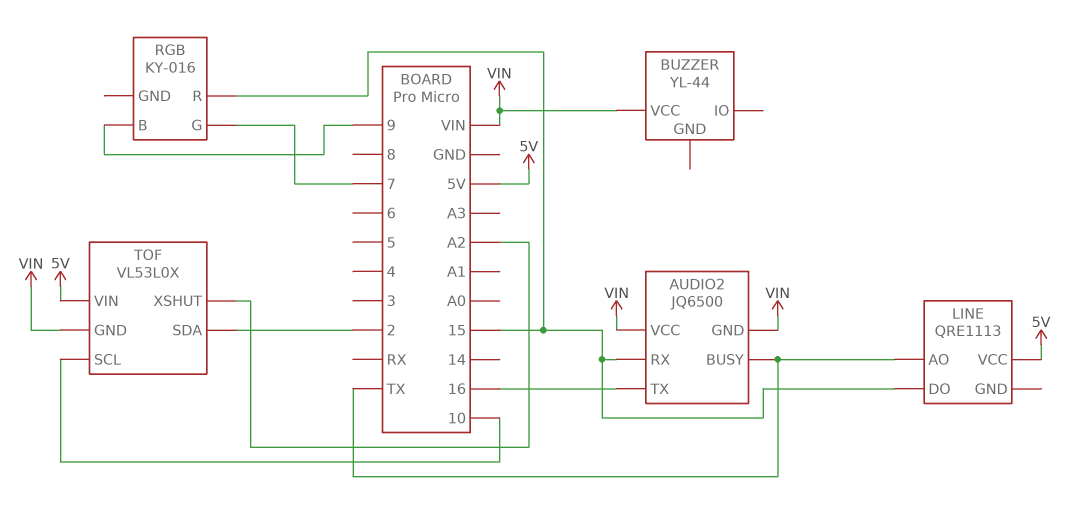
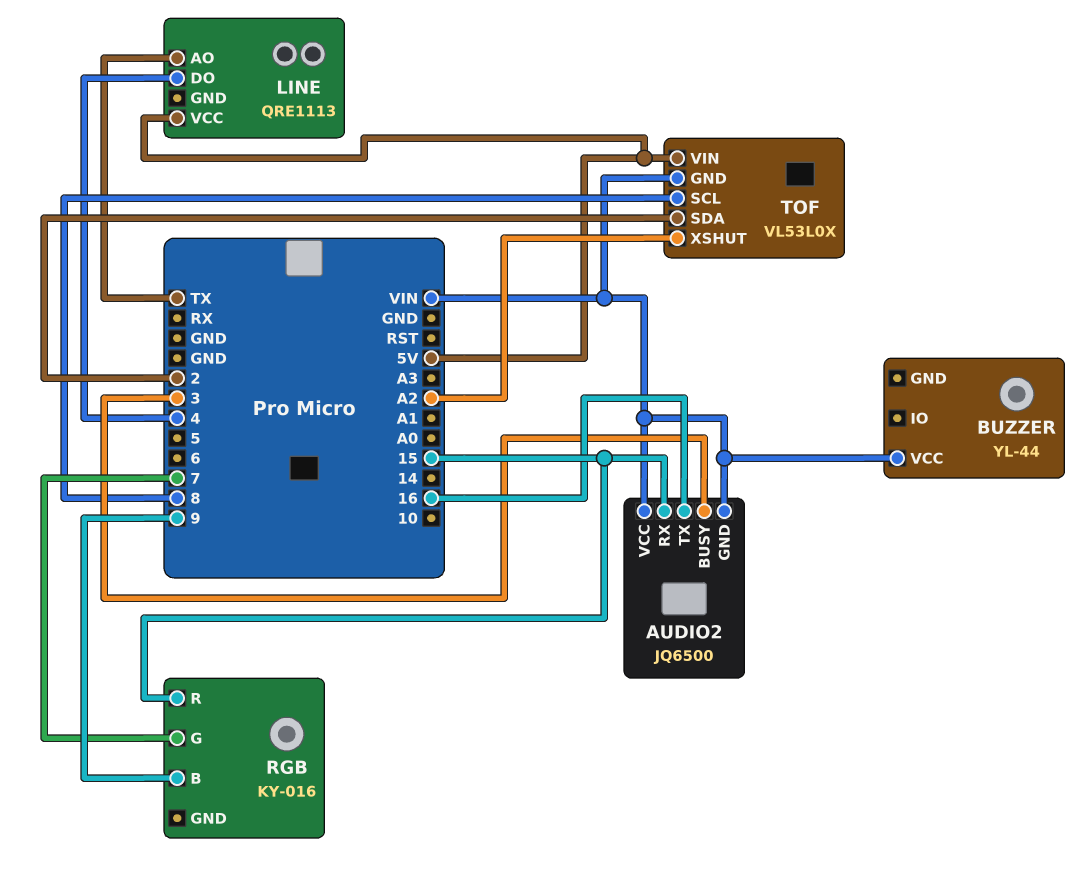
AUDIO2 pin BUSY: TX -> 3
LINE pin DO: 15 -> 4
TOF pin SCL: 10 -> 8

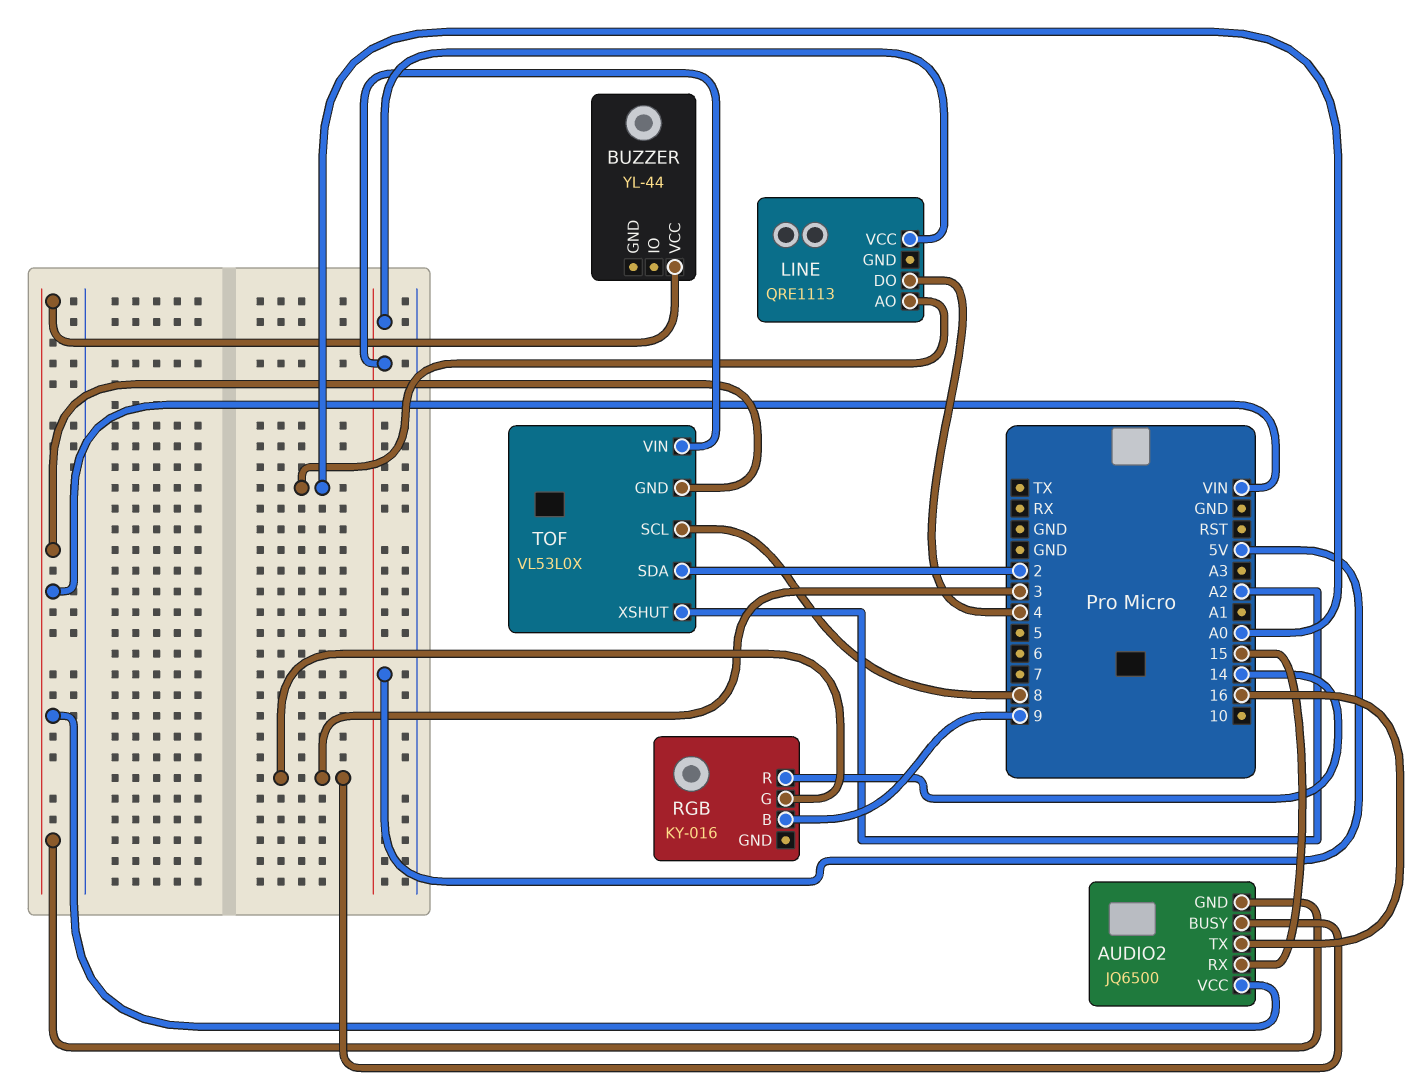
LINE pin AO: TX -> A0
RGB pin G: 7 -> 3
RGB pin R: 15 -> 14

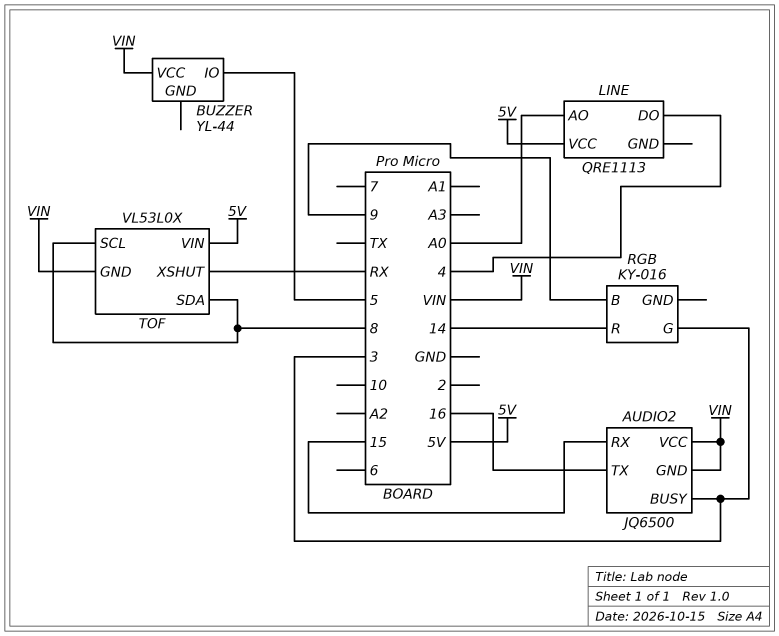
BUZZER pin IO: none -> 5
TOF pin SDA: 2 -> 8
TOF pin XSHUT: A2 -> RX

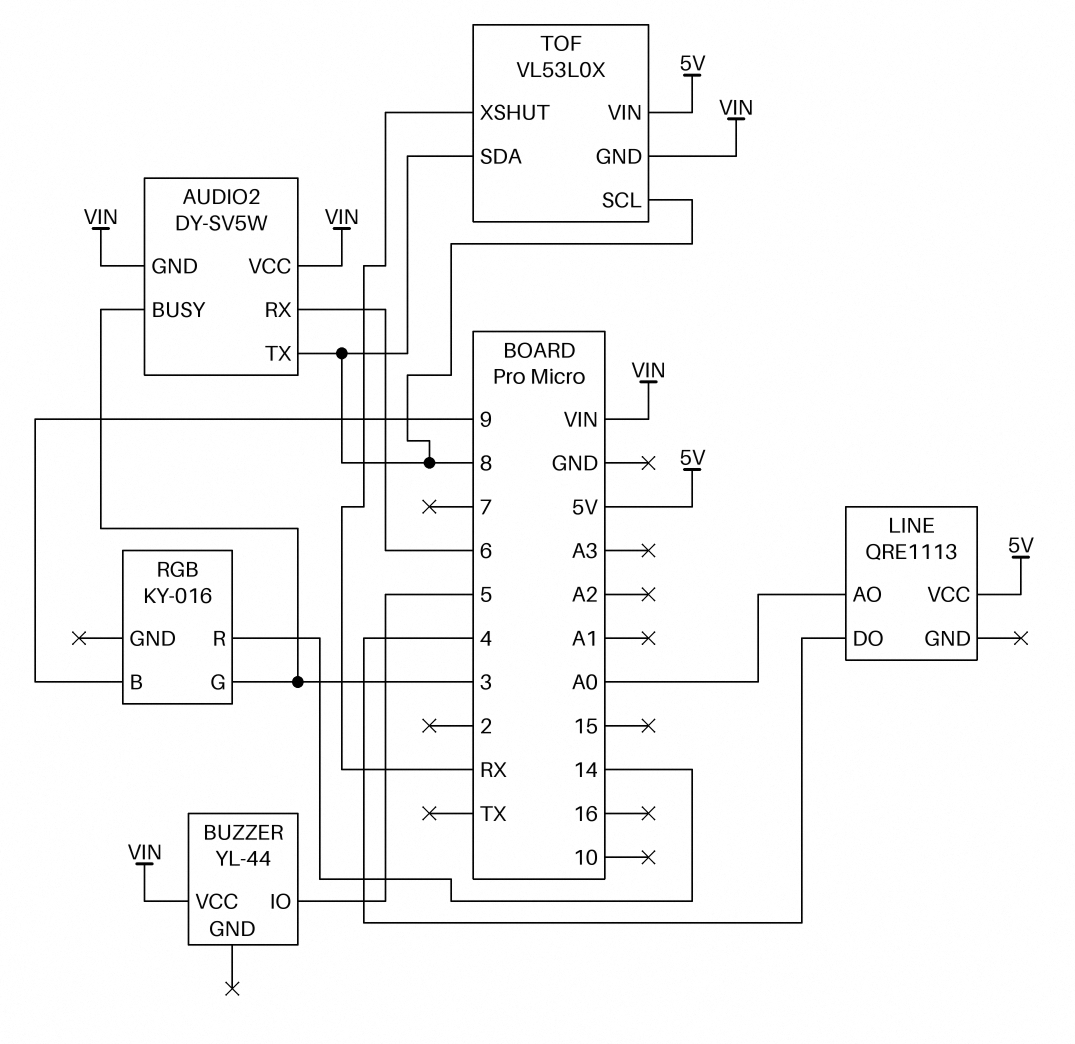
AUDIO2: JQ6500 -> DY-SV5W
AUDIO2 pin RX: 15 -> 6
AUDIO2 pin TX: 16 -> 8

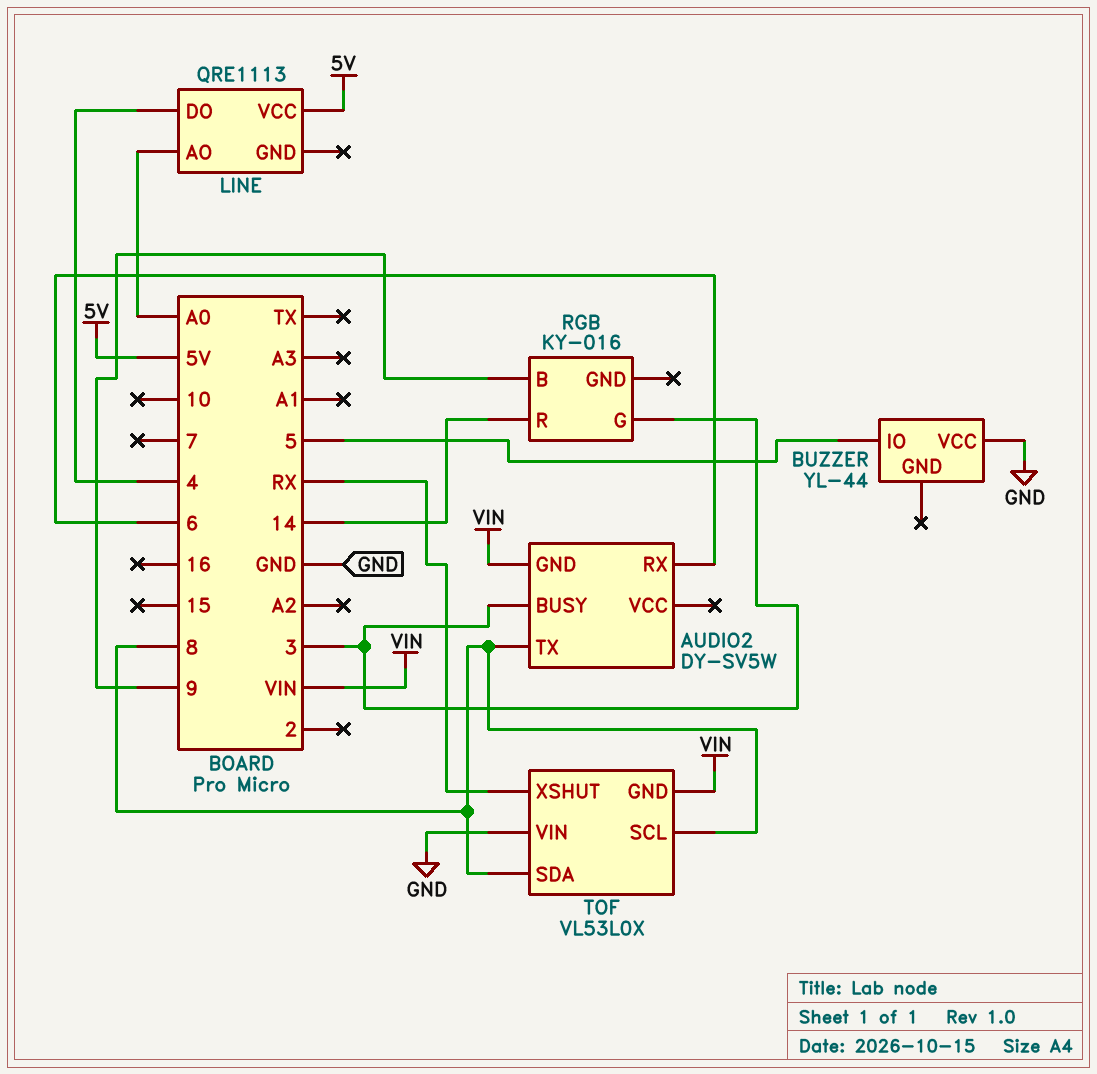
AUDIO2 pin VCC: VIN -> none
BUZZER pin VCC: VIN -> GND
TOF pin VIN: 5V -> GND

